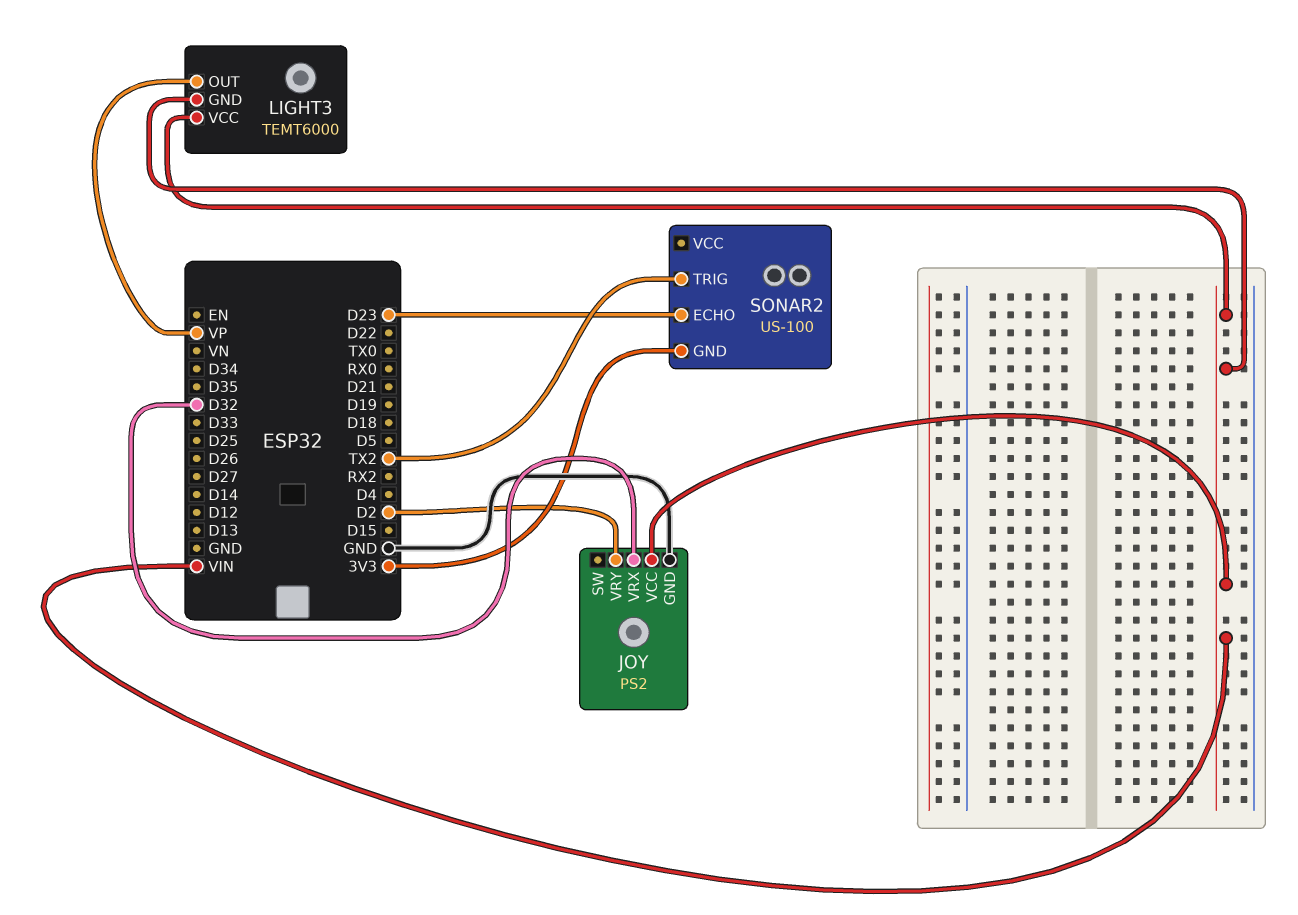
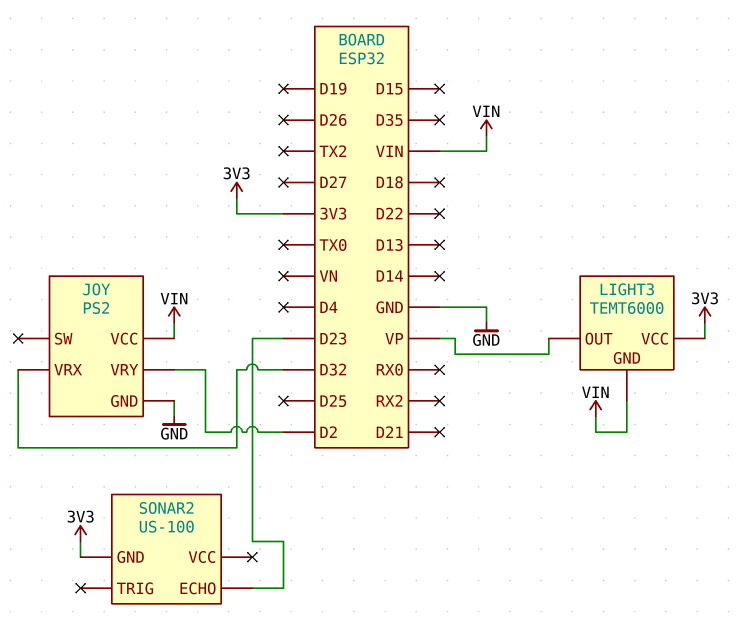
LIGHT3 pin VCC: VIN -> 3V3
SONAR2 pin TRIG: TX2 -> none

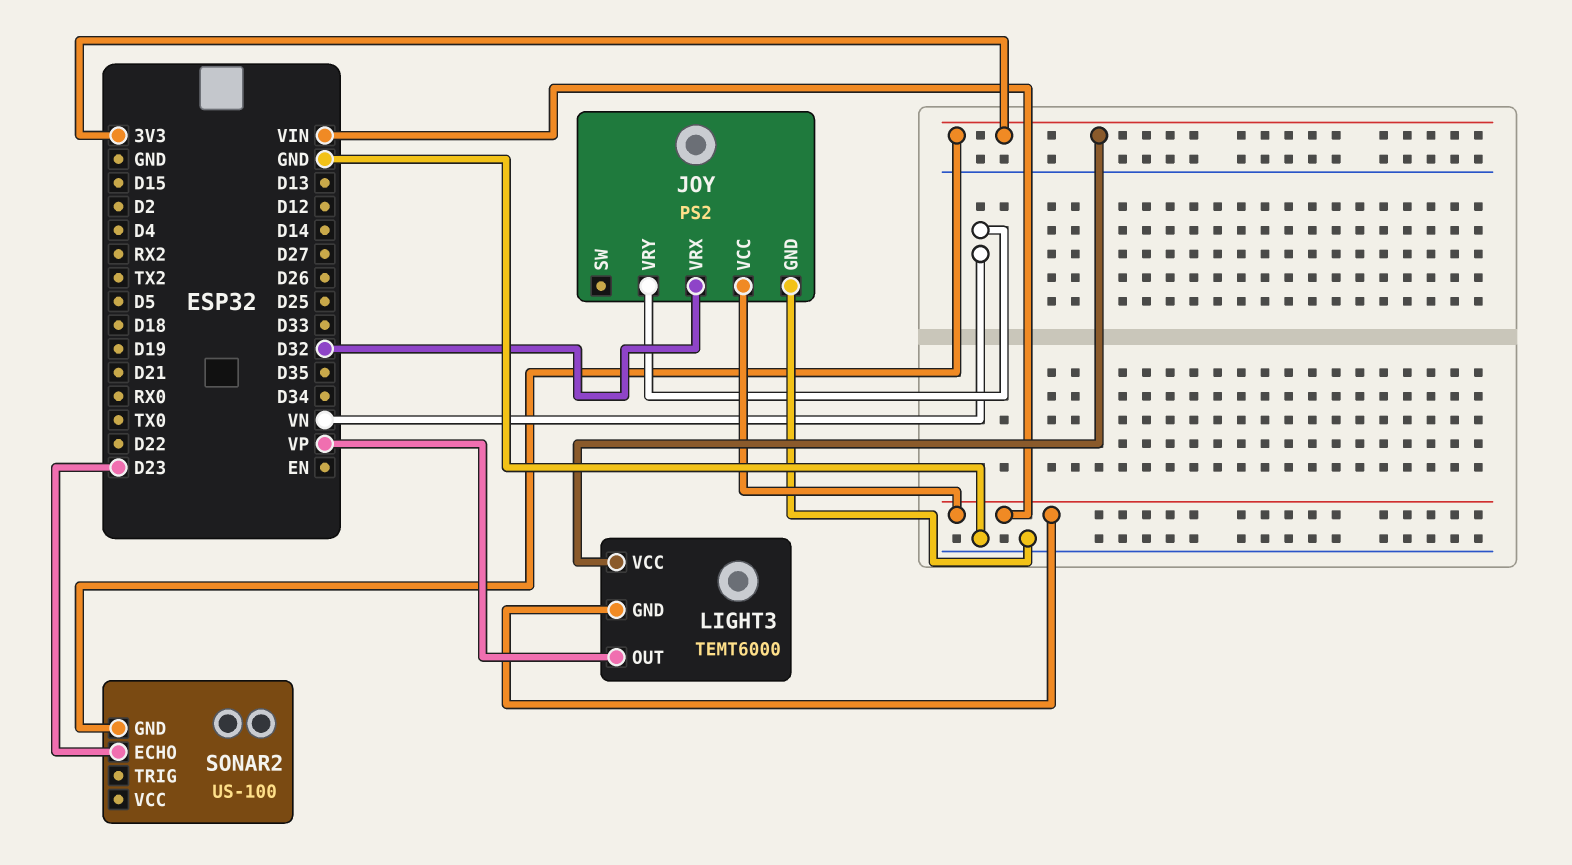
JOY pin VRY: D2 -> VN

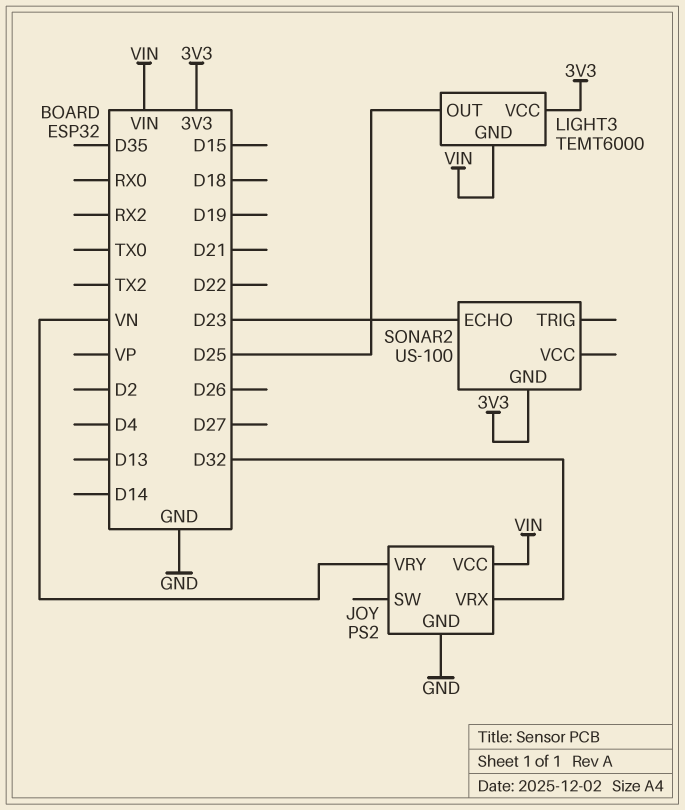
LIGHT3 pin OUT: VP -> D25

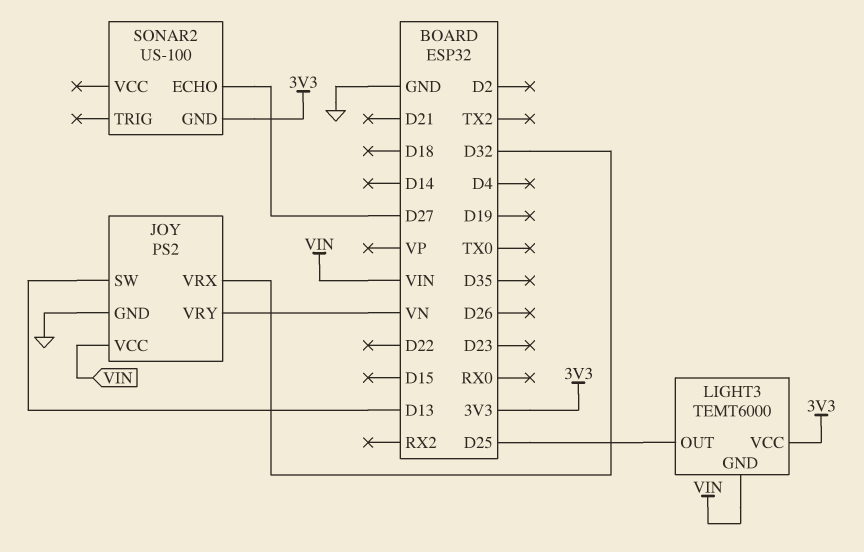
JOY pin SW: none -> D13
SONAR2 pin ECHO: D23 -> D27

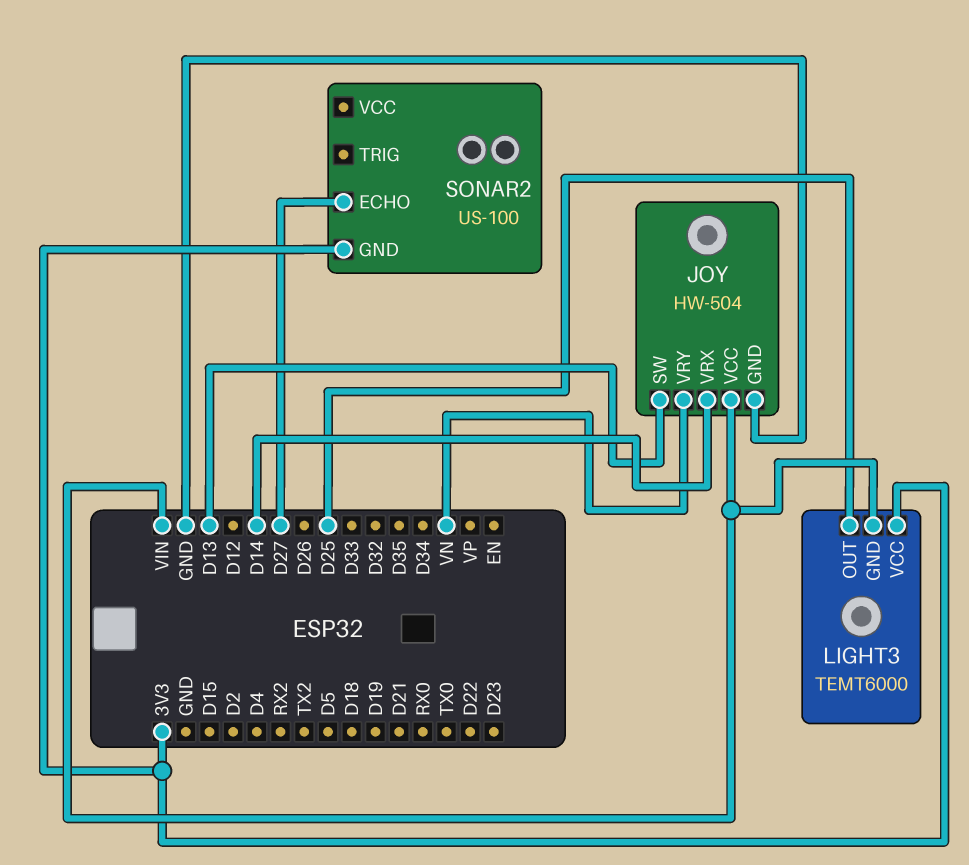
JOY: PS2 -> HW-504
JOY pin VRX: D32 -> D14

